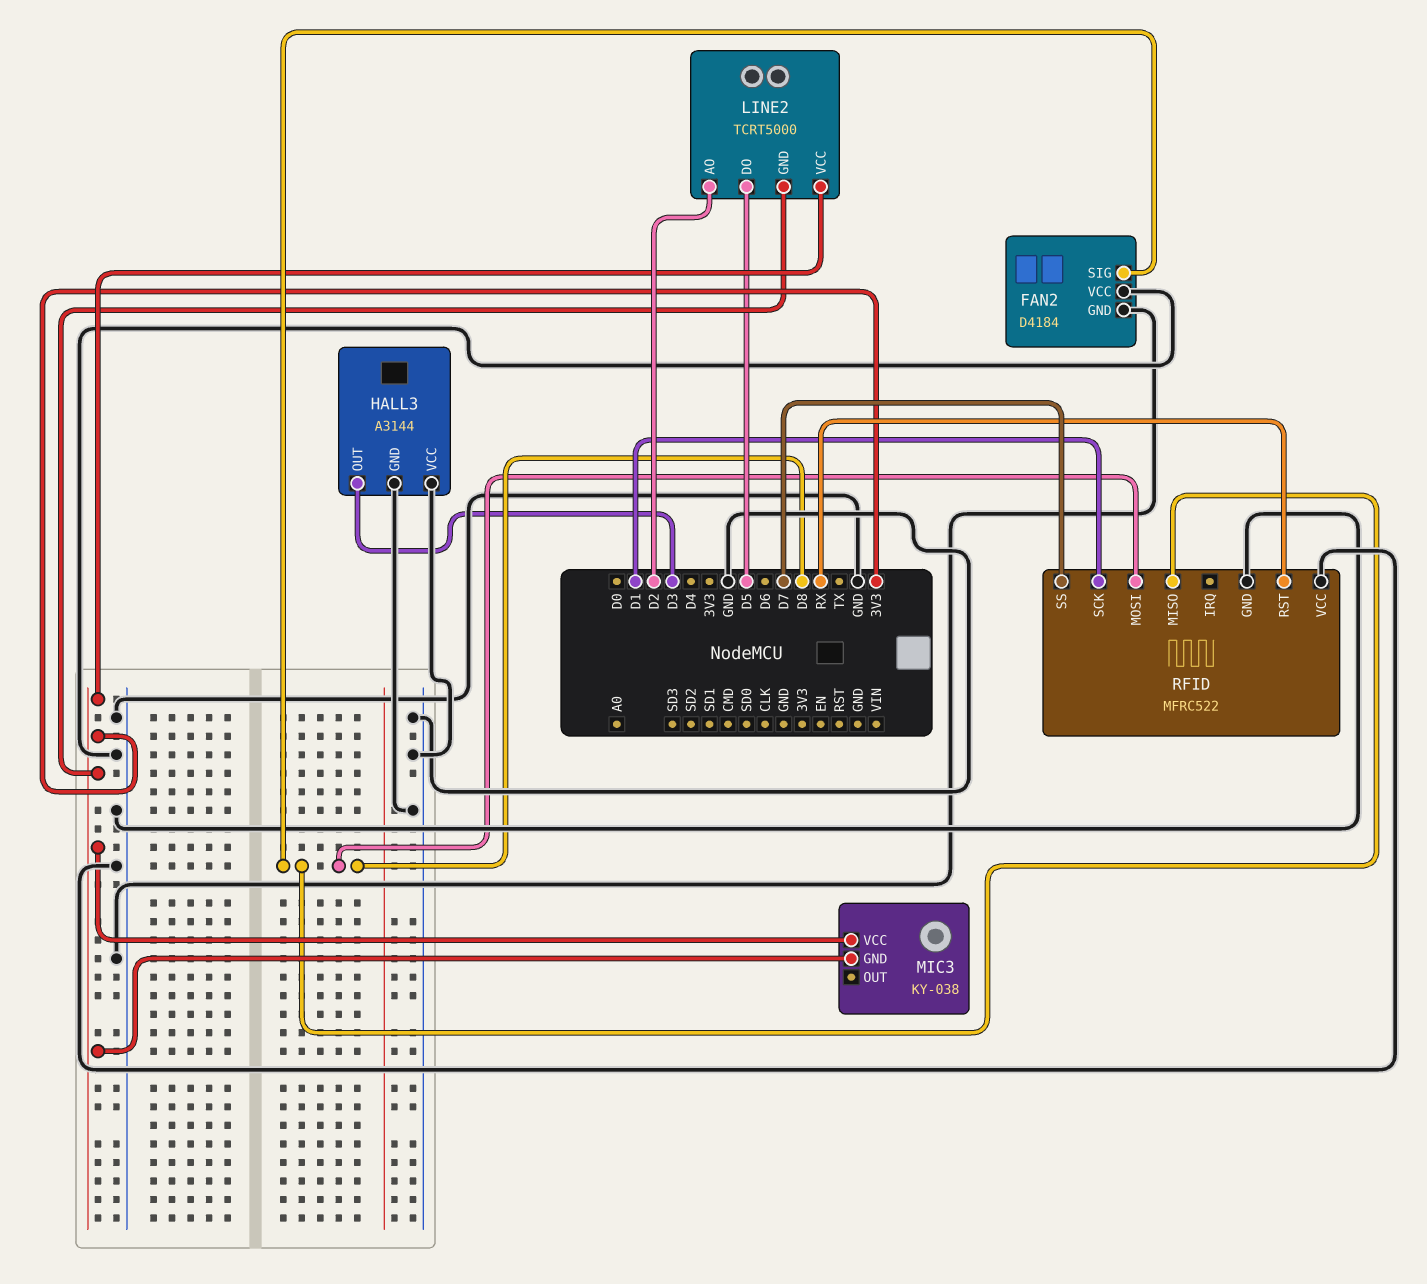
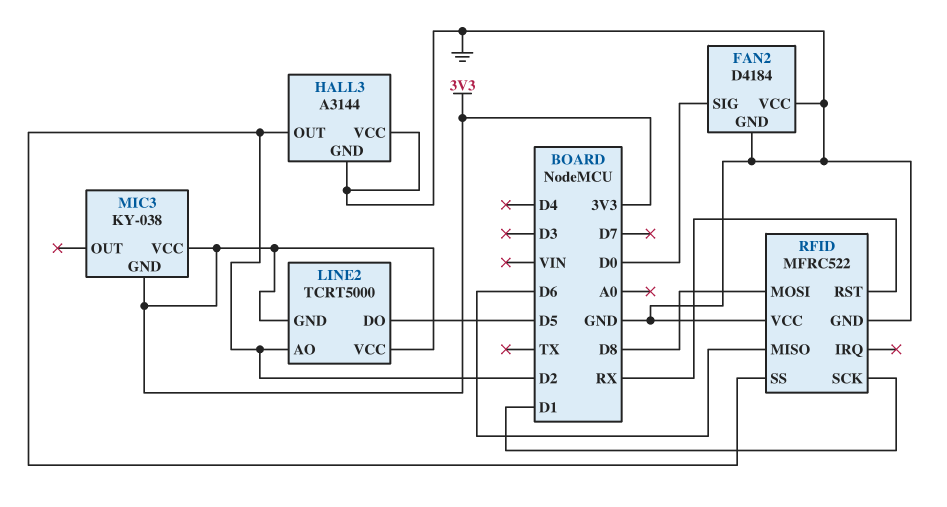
FAN2 pin SIG: D8 -> D0
HALL3 pin OUT: D3 -> D2
RFID pin MISO: D8 -> D6
RFID pin SS: D7 -> D2

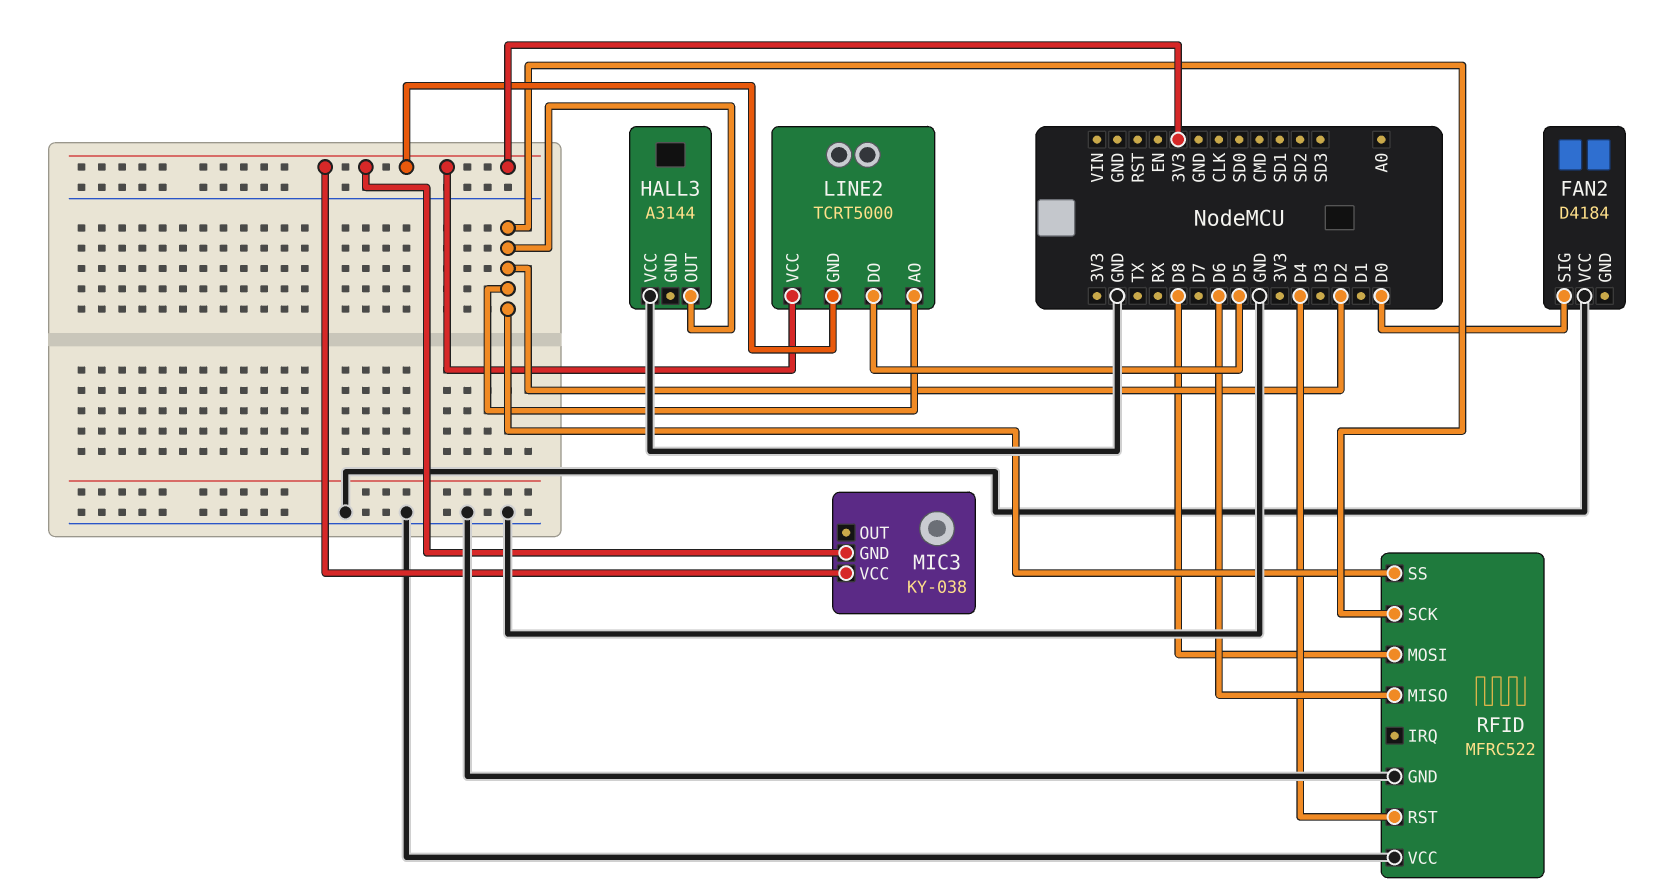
FAN2 pin GND: GND -> none
HALL3 pin GND: GND -> none
RFID pin RST: RX -> D4
RFID pin SCK: D1 -> D2

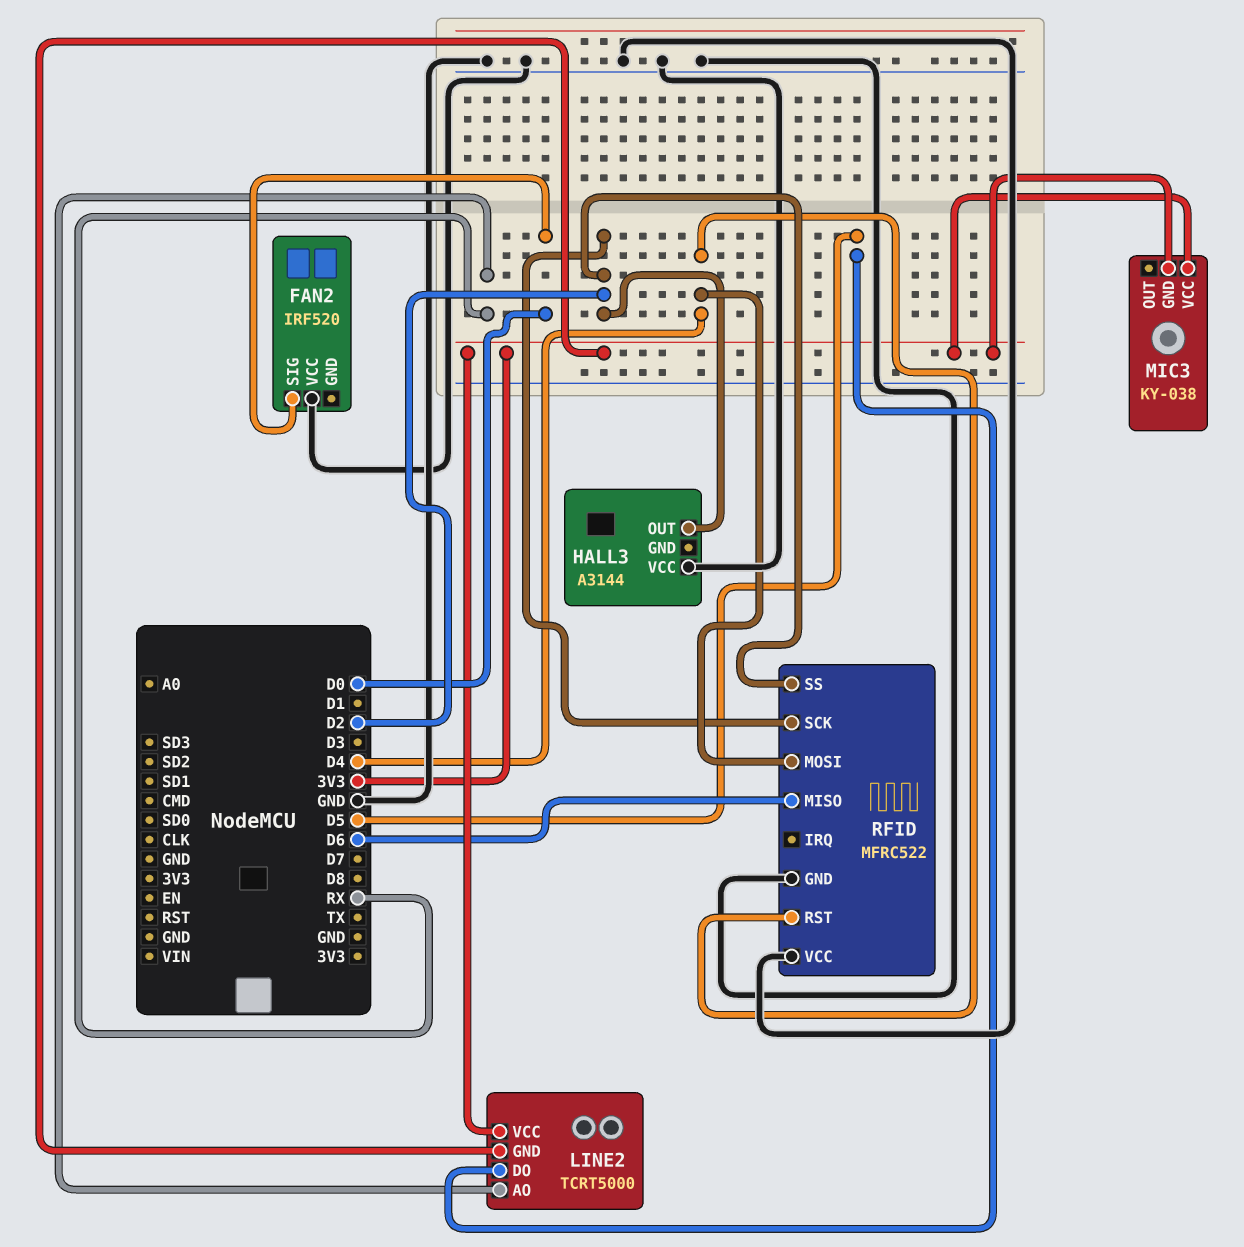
FAN2: D4184 -> IRF520
LINE2 pin AO: D2 -> RX
RFID pin MOSI: D8 -> D4

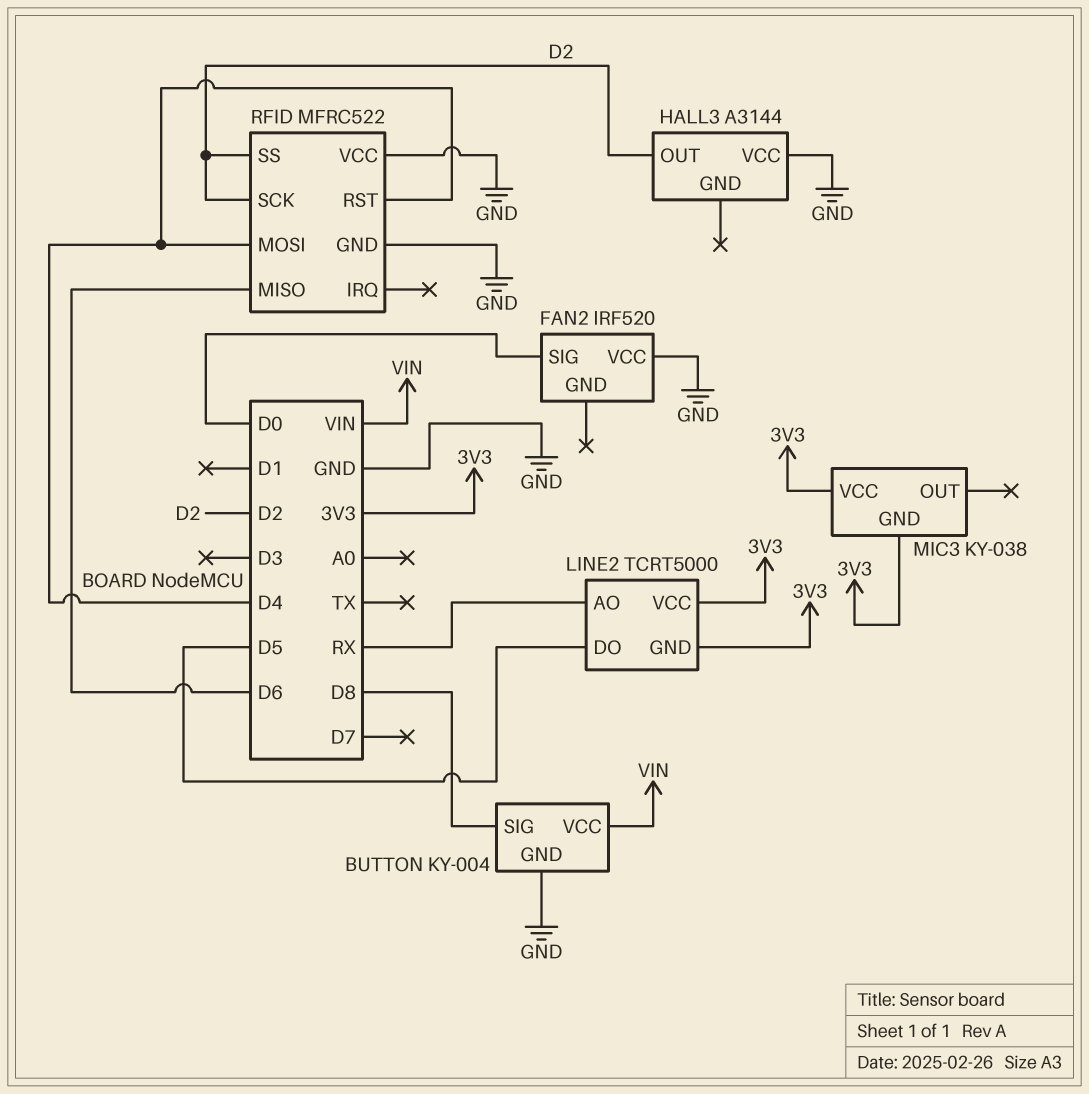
BUTTON: none -> KY-004
BUTTON pin GND: none -> GND
BUTTON pin SIG: none -> D8
BUTTON pin VCC: none -> VIN

